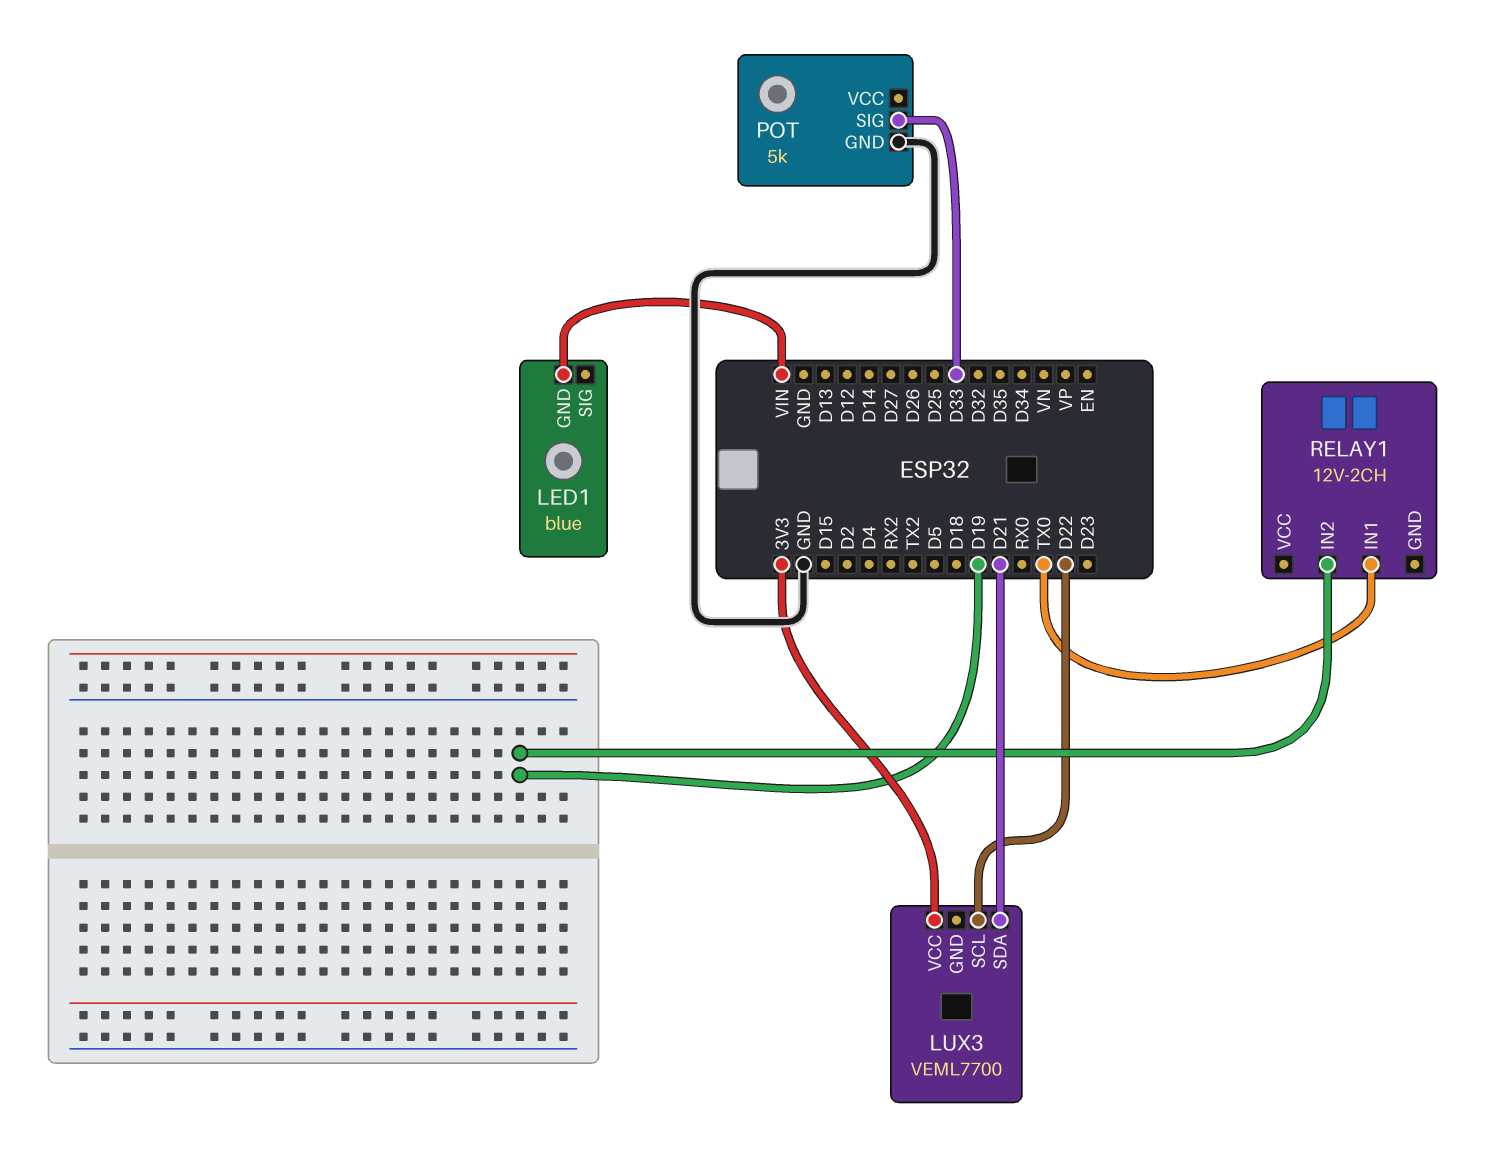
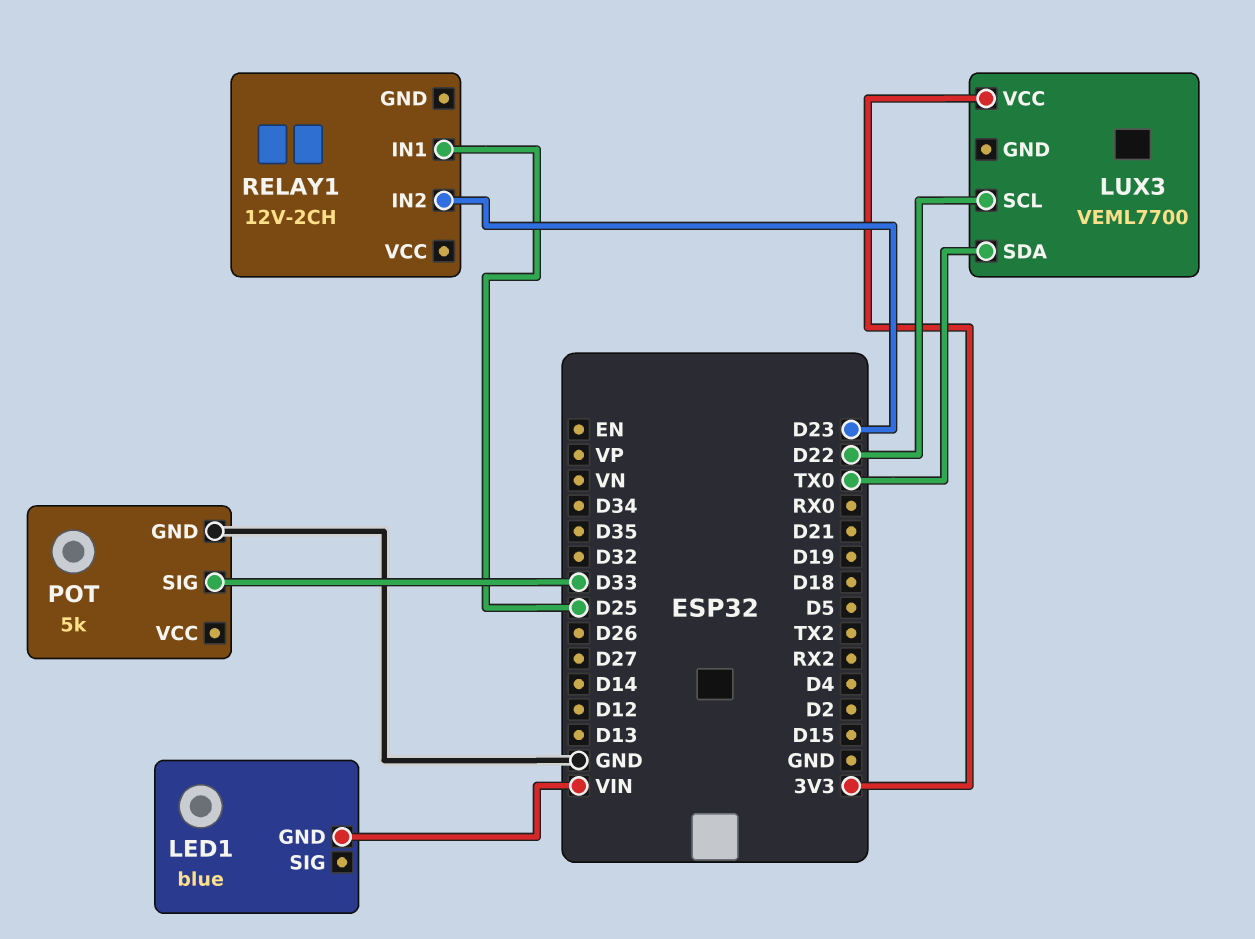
LUX3 pin SDA: D21 -> TX0
RELAY1 pin IN1: TX0 -> D25
RELAY1 pin IN2: D19 -> D23

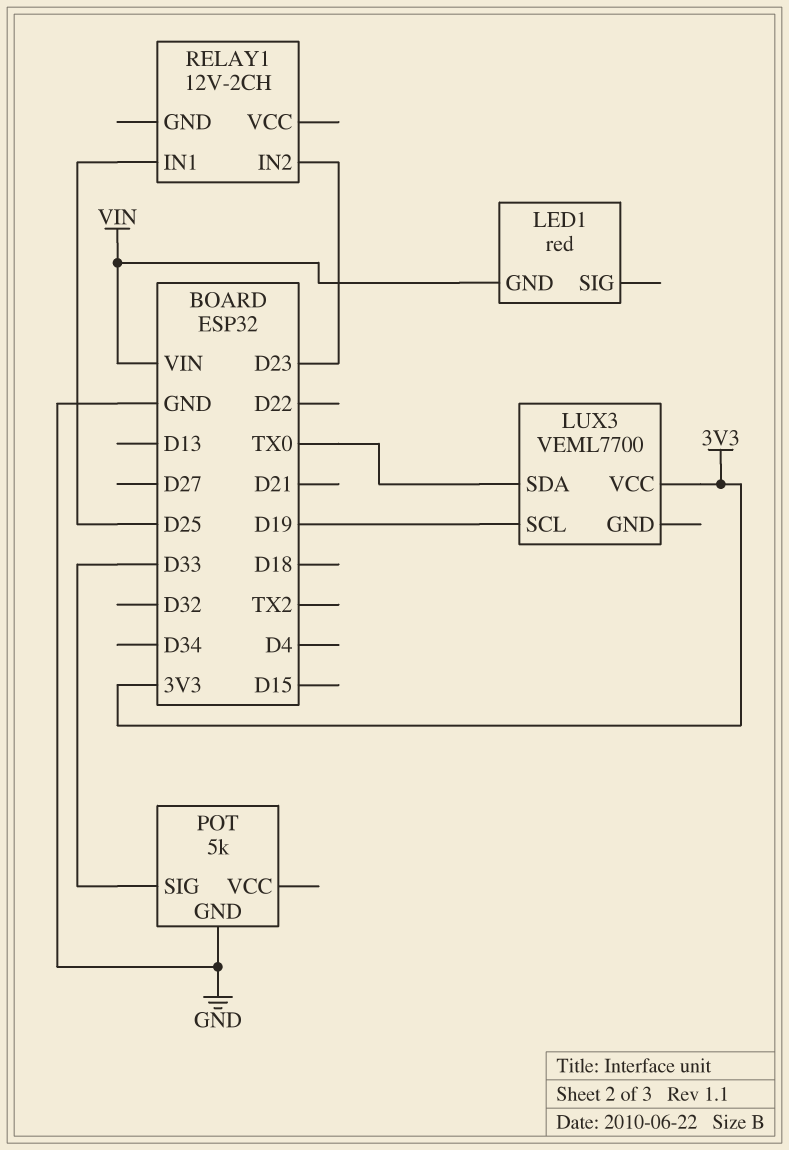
LED1: blue -> red
LUX3 pin SCL: D22 -> D19

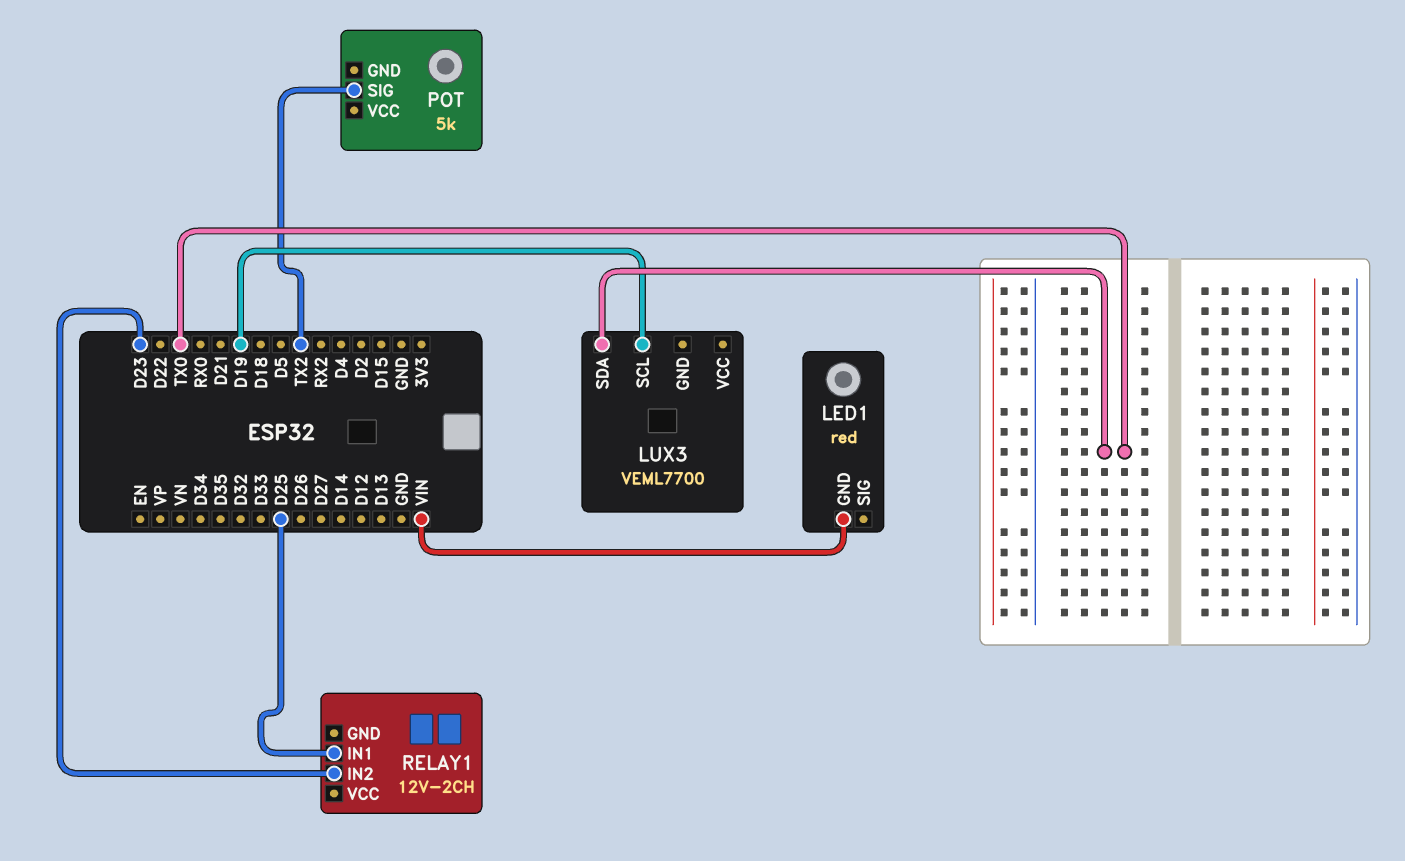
LUX3 pin VCC: 3V3 -> none
POT pin GND: GND -> none
POT pin SIG: D33 -> TX2

